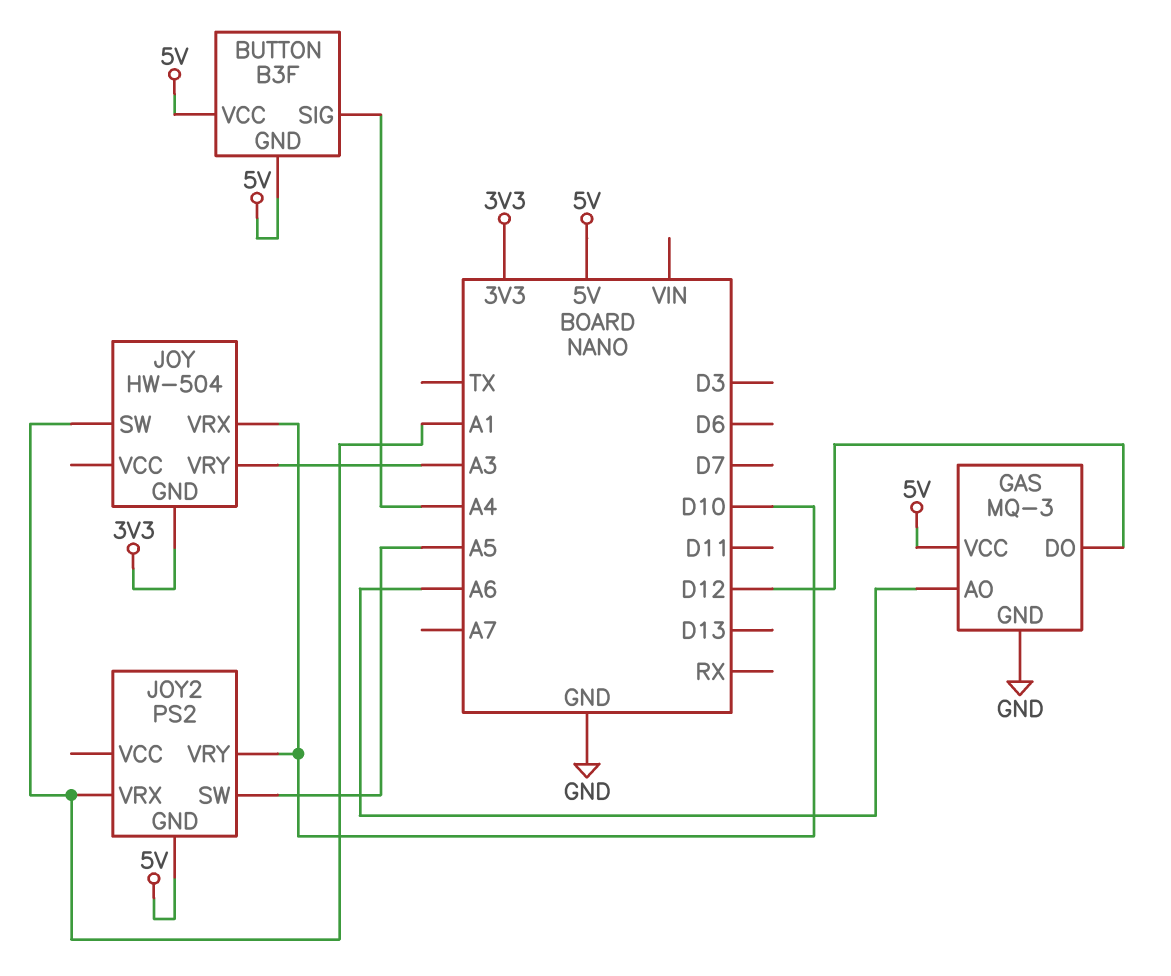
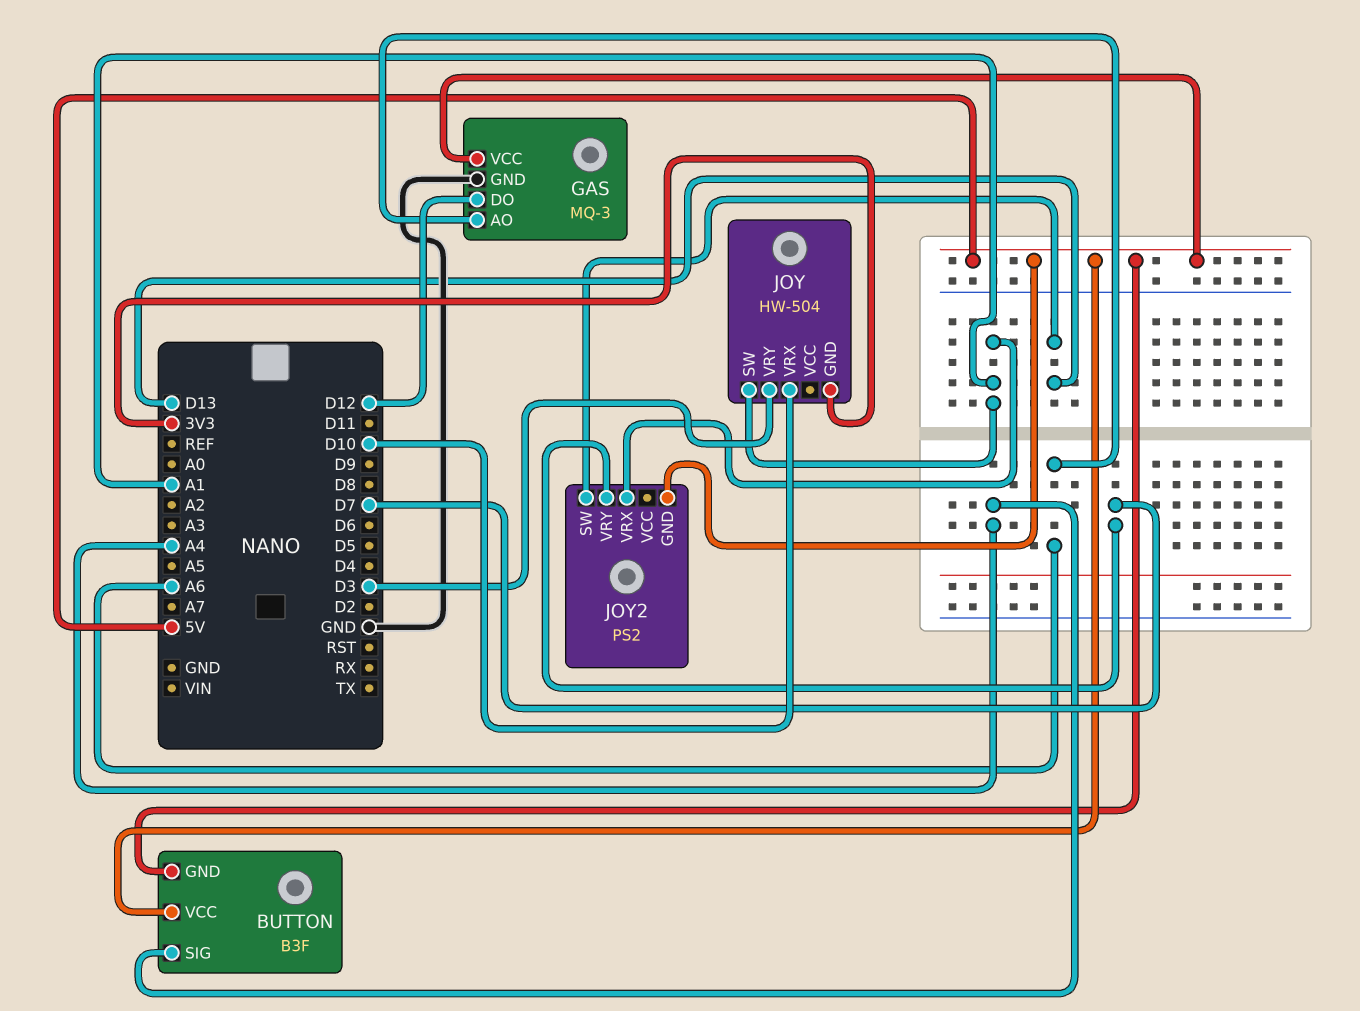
JOY pin VRY: A3 -> D3
JOY2 pin SW: A5 -> D13
JOY2 pin VRY: D10 -> D7

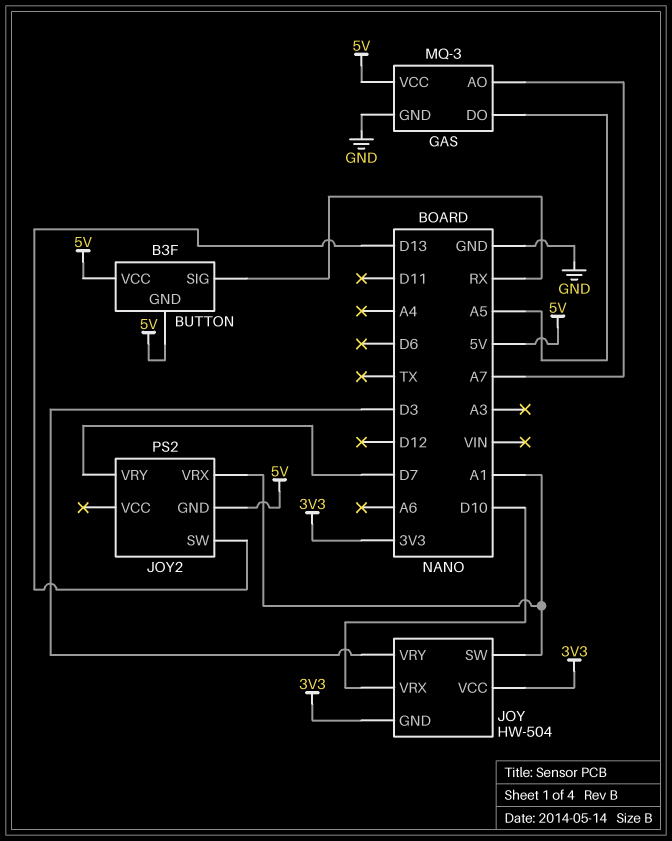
BUTTON pin SIG: A4 -> RX
GAS pin AO: A6 -> A7
GAS pin DO: D12 -> A5
JOY pin VCC: none -> 3V3

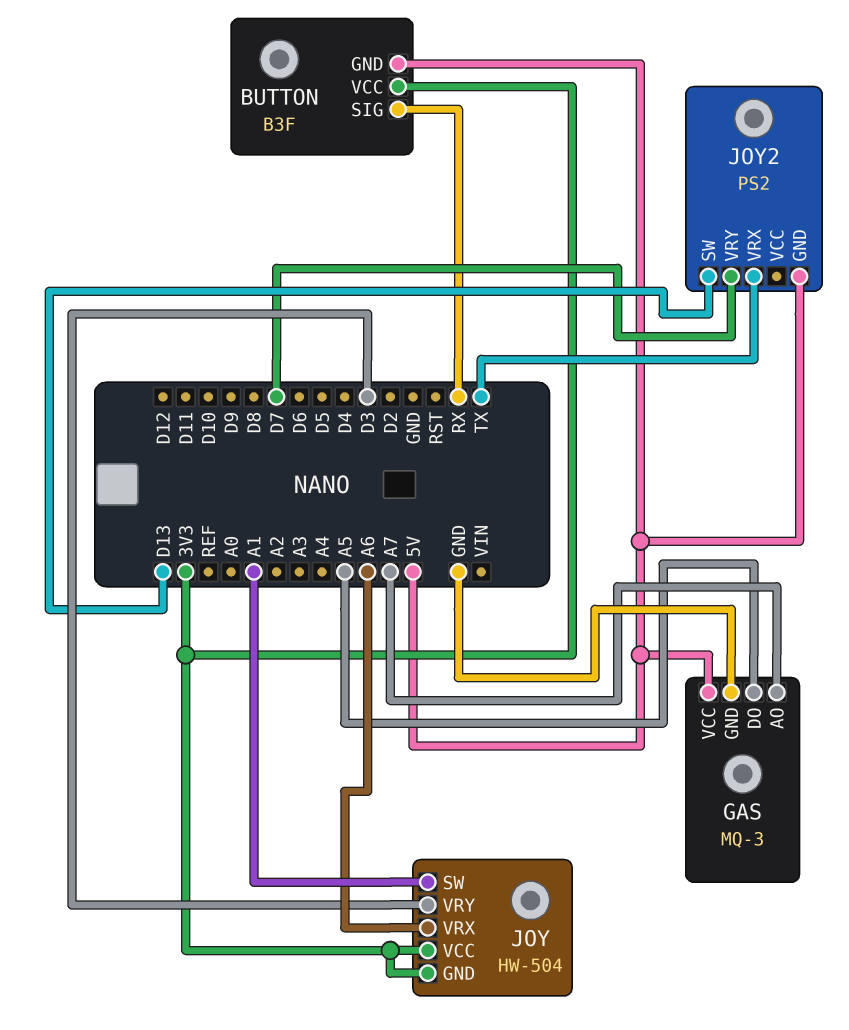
BUTTON pin VCC: 5V -> 3V3
JOY pin VRX: D10 -> A6
JOY2 pin VRX: A1 -> TX

